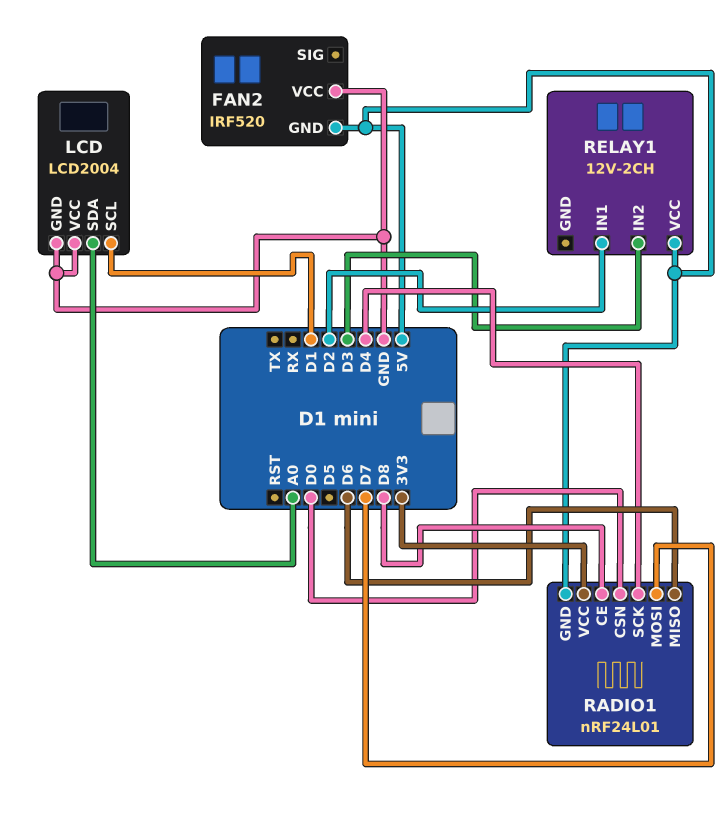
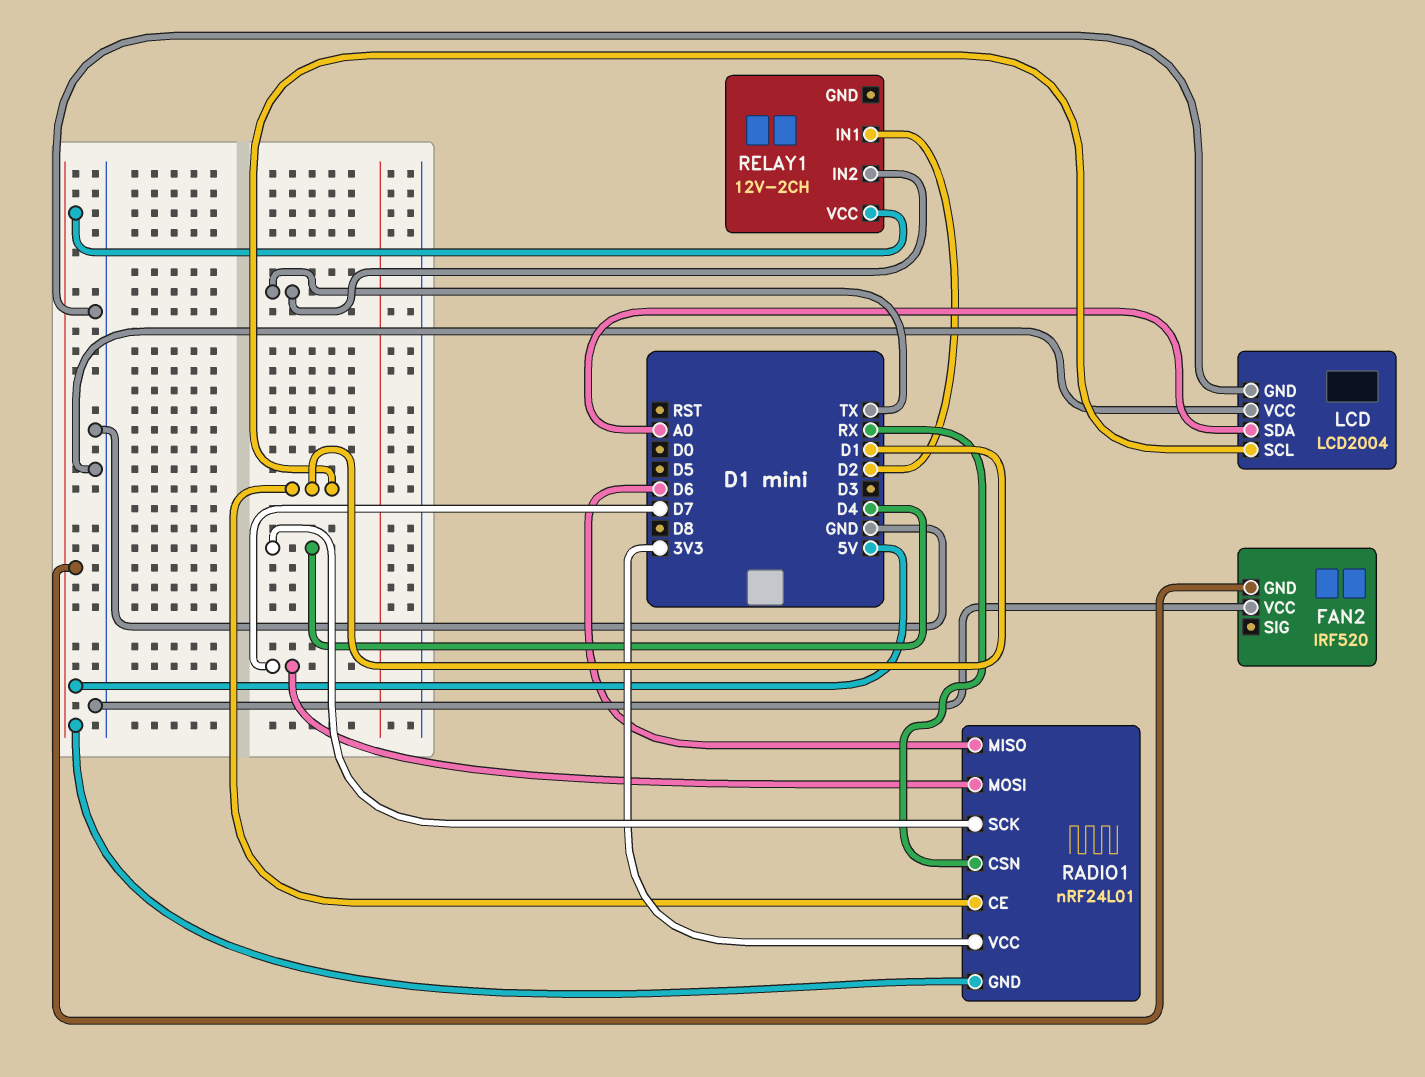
RADIO1 pin CE: D8 -> D1
RADIO1 pin CSN: D0 -> RX
RELAY1 pin IN2: D3 -> TX

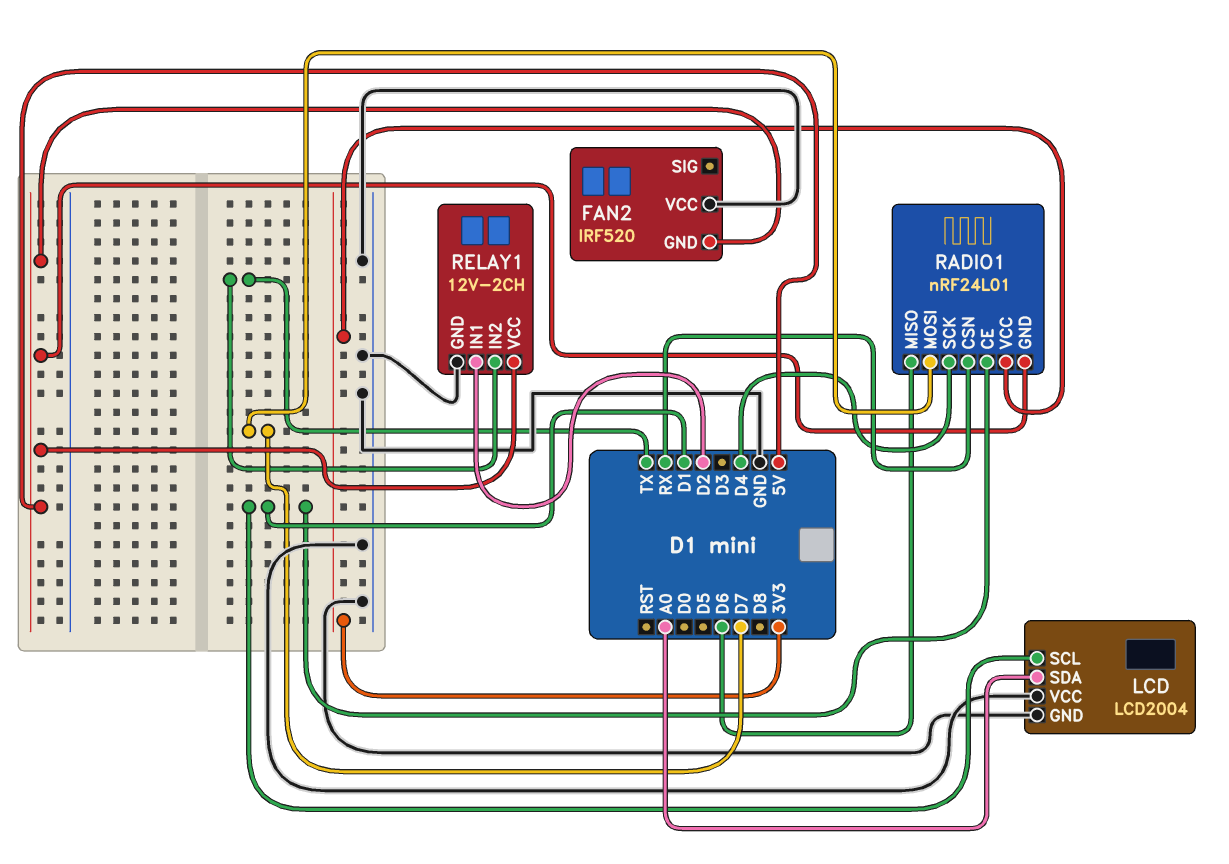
RELAY1 pin GND: none -> GND

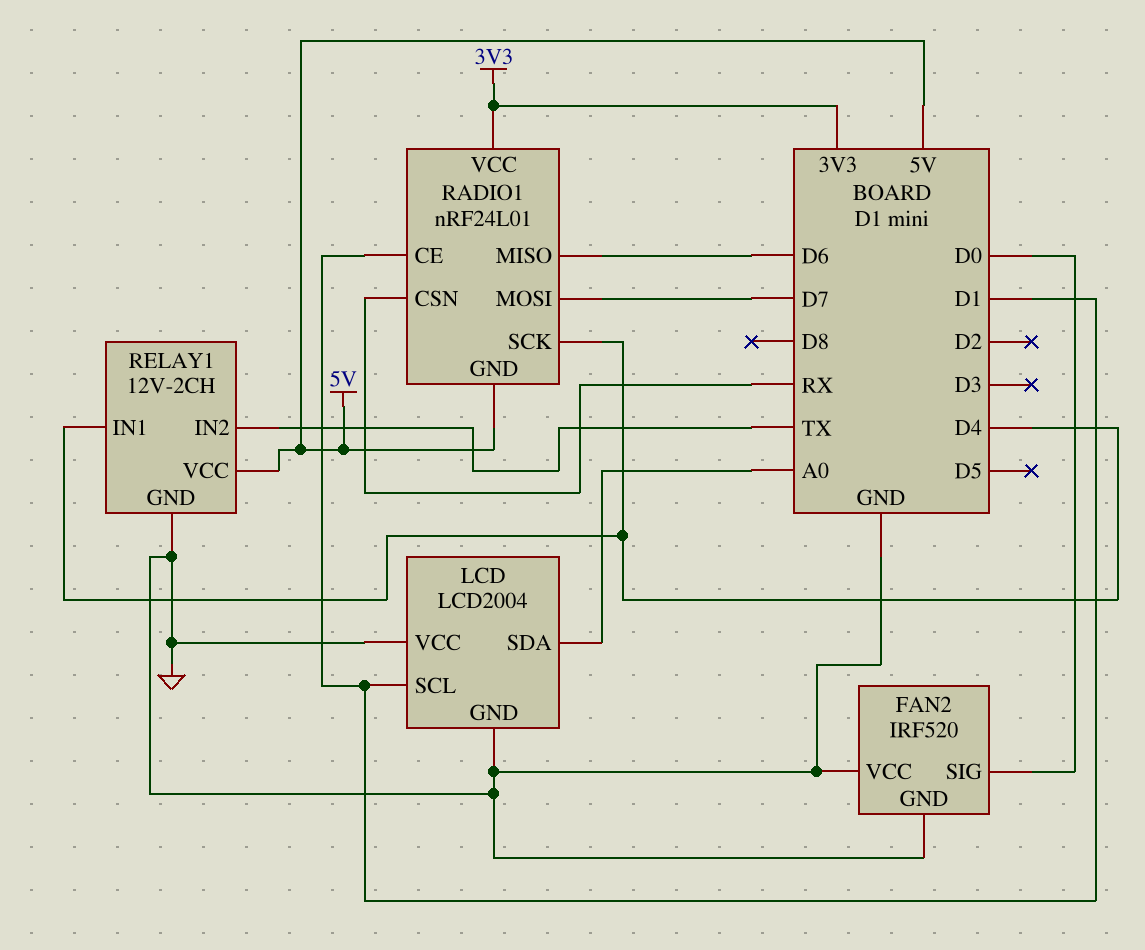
FAN2 pin GND: 5V -> GND
FAN2 pin SIG: none -> D0
RELAY1 pin IN1: D2 -> D4

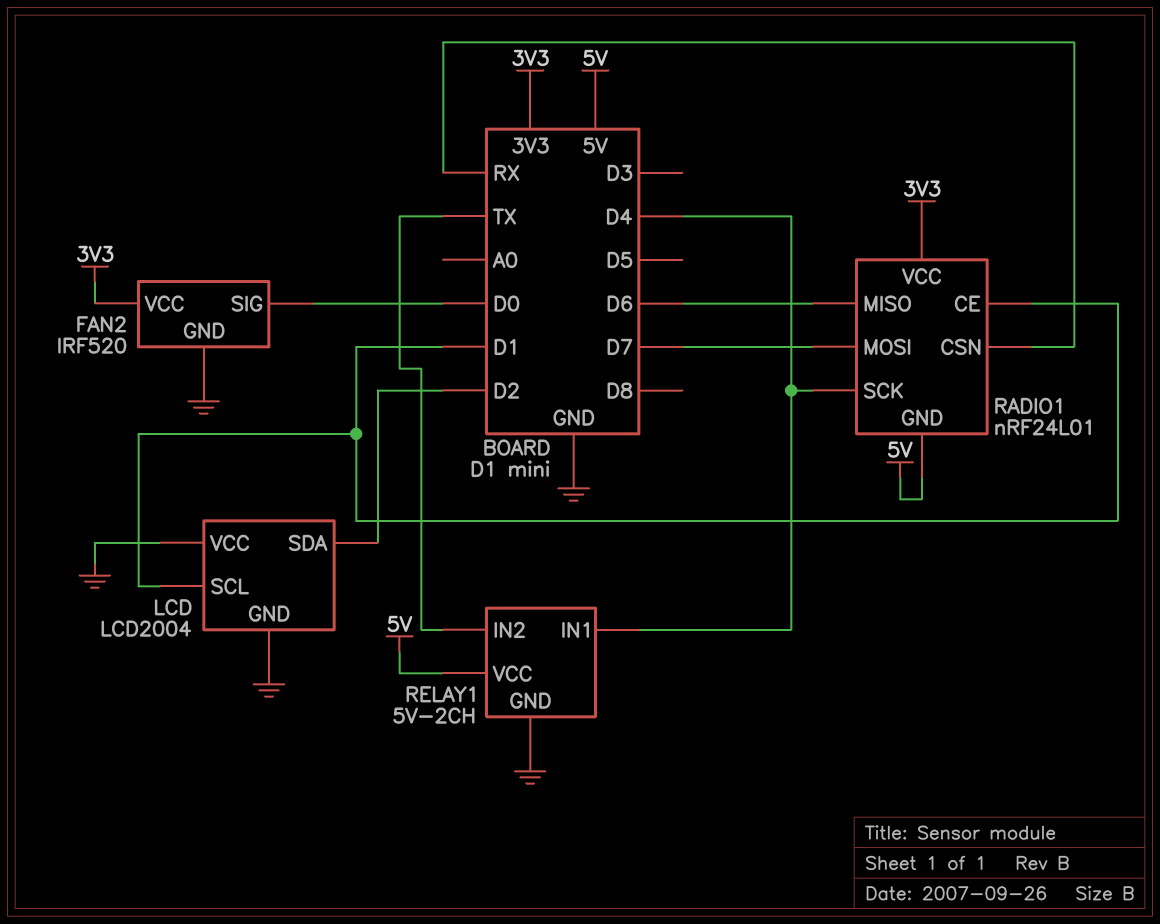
FAN2 pin VCC: GND -> 3V3
LCD pin SDA: A0 -> D2
RELAY1: 12V-2CH -> 5V-2CH

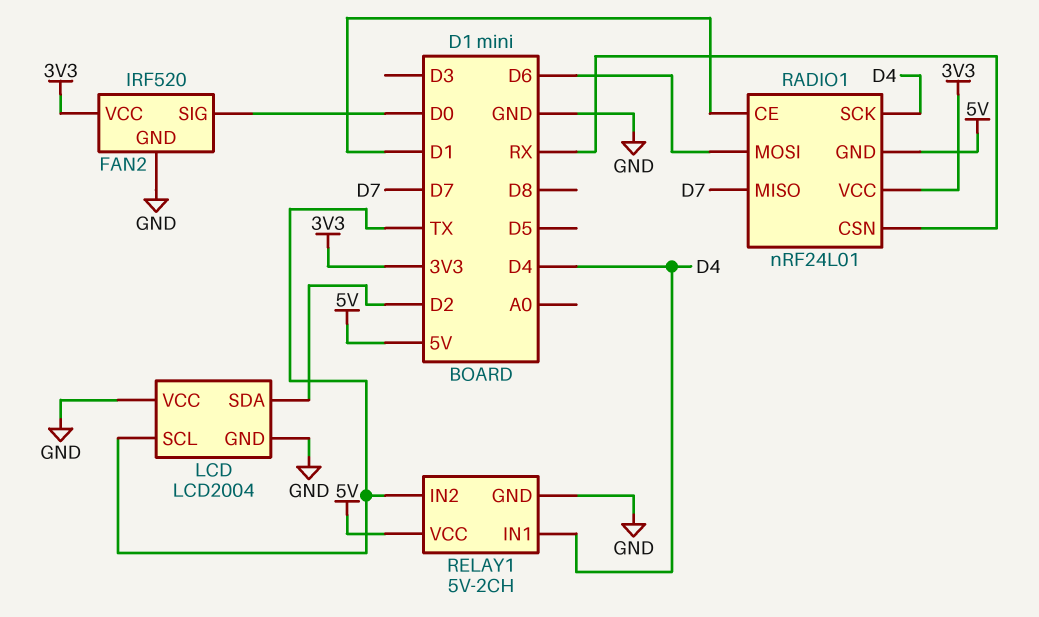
LCD pin SCL: D1 -> TX
RADIO1 pin MISO: D6 -> D7
RADIO1 pin MOSI: D7 -> D6

